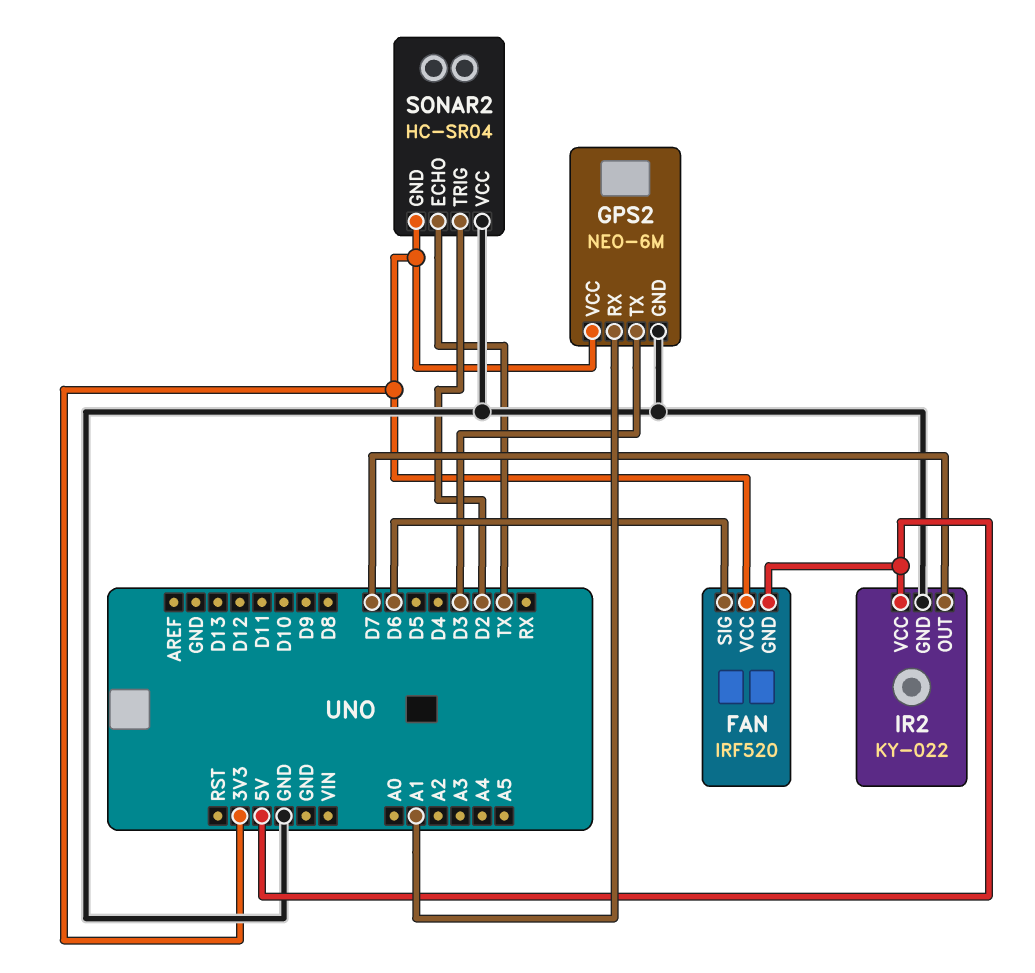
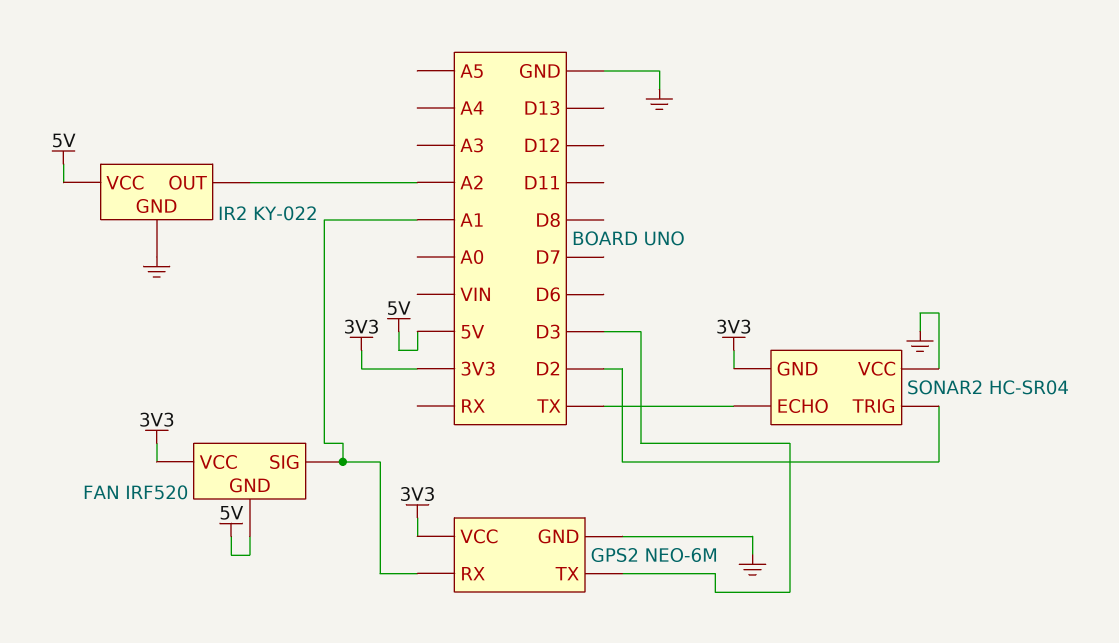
FAN pin SIG: D6 -> A1
IR2 pin OUT: D7 -> A2

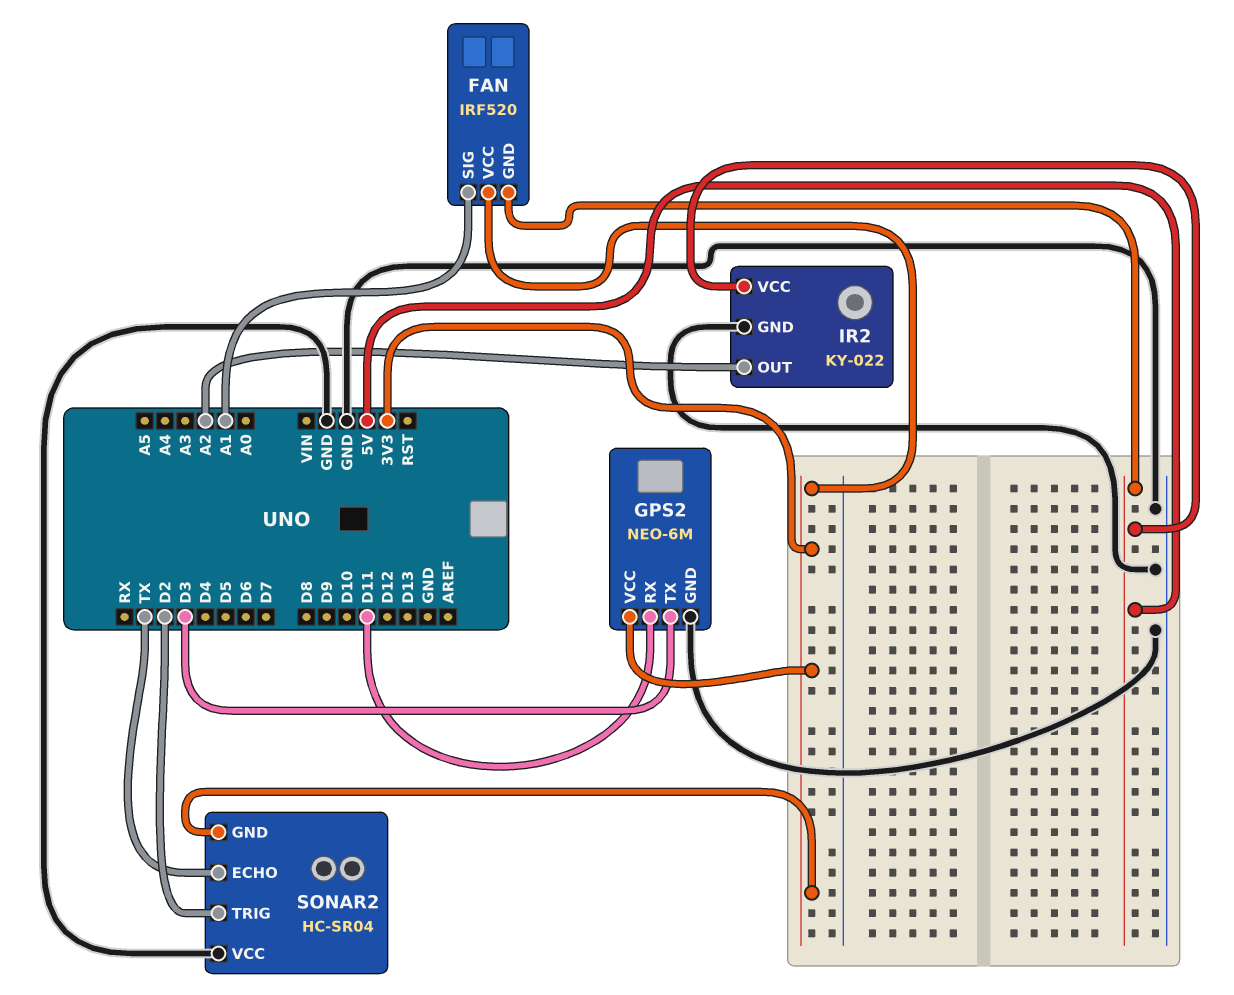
GPS2 pin RX: A1 -> D11

